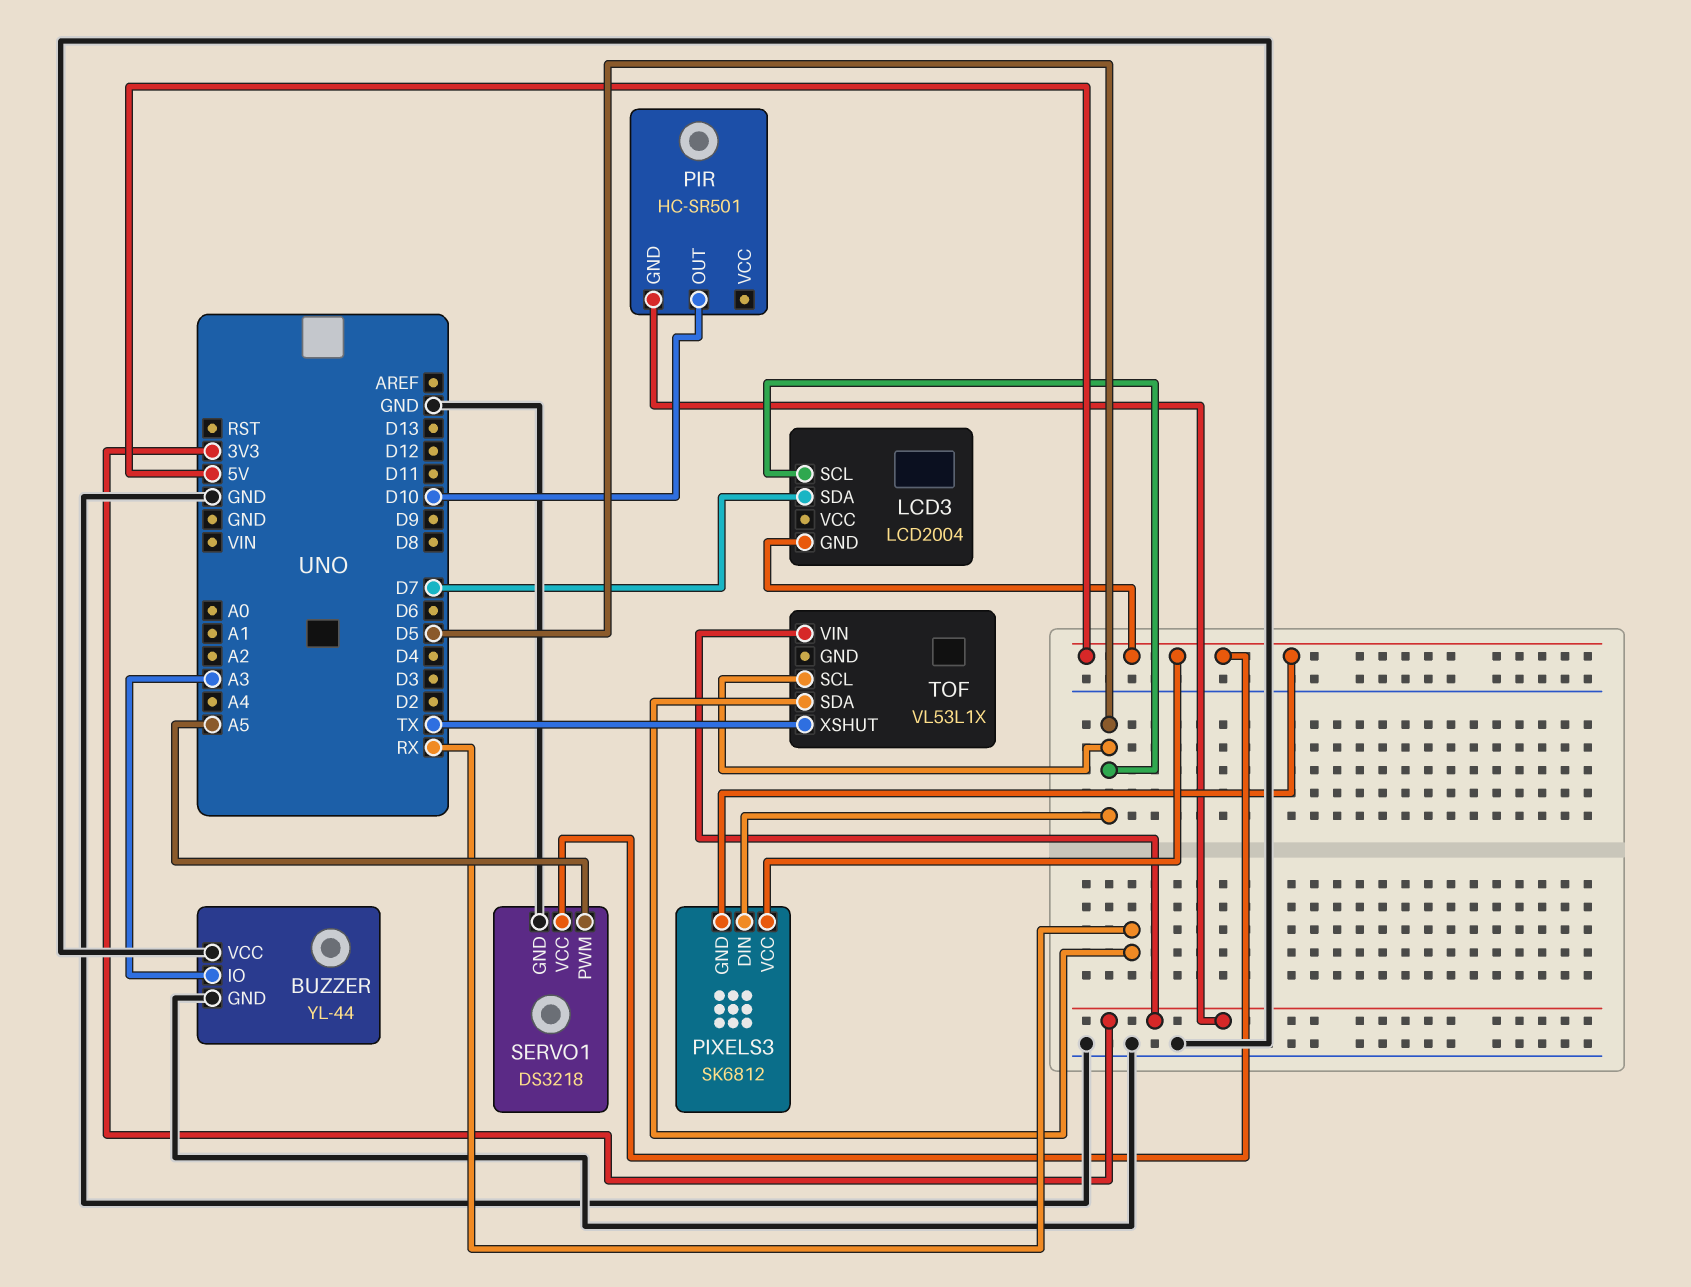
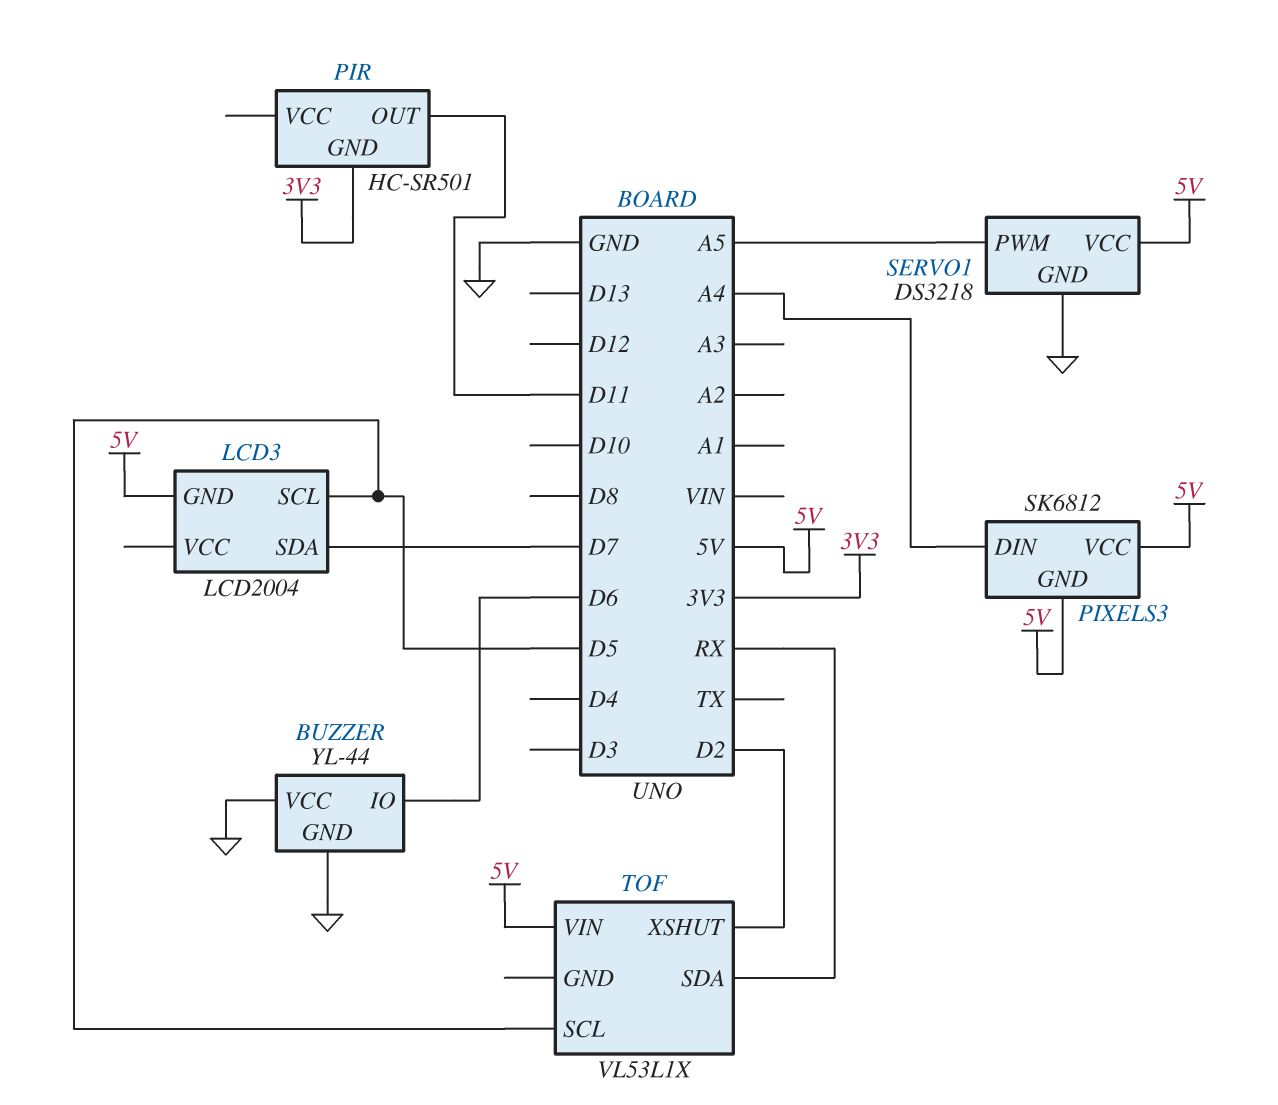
BUZZER pin IO: A3 -> D6
PIR pin OUT: D10 -> D11
PIXELS3 pin DIN: D5 -> A4
TOF pin VIN: 3V3 -> 5V
TOF pin XSHUT: TX -> D2

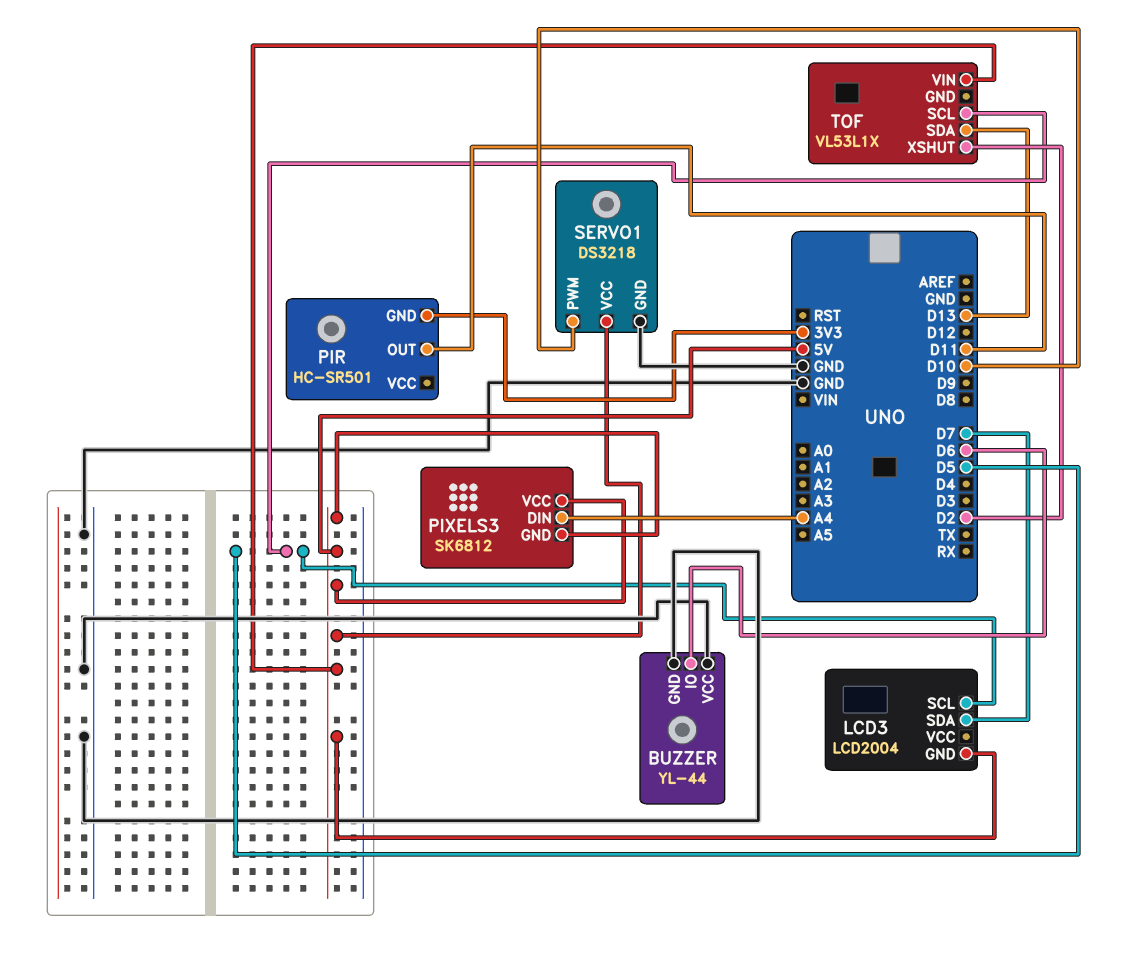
SERVO1 pin PWM: A5 -> D10
TOF pin SDA: RX -> D13

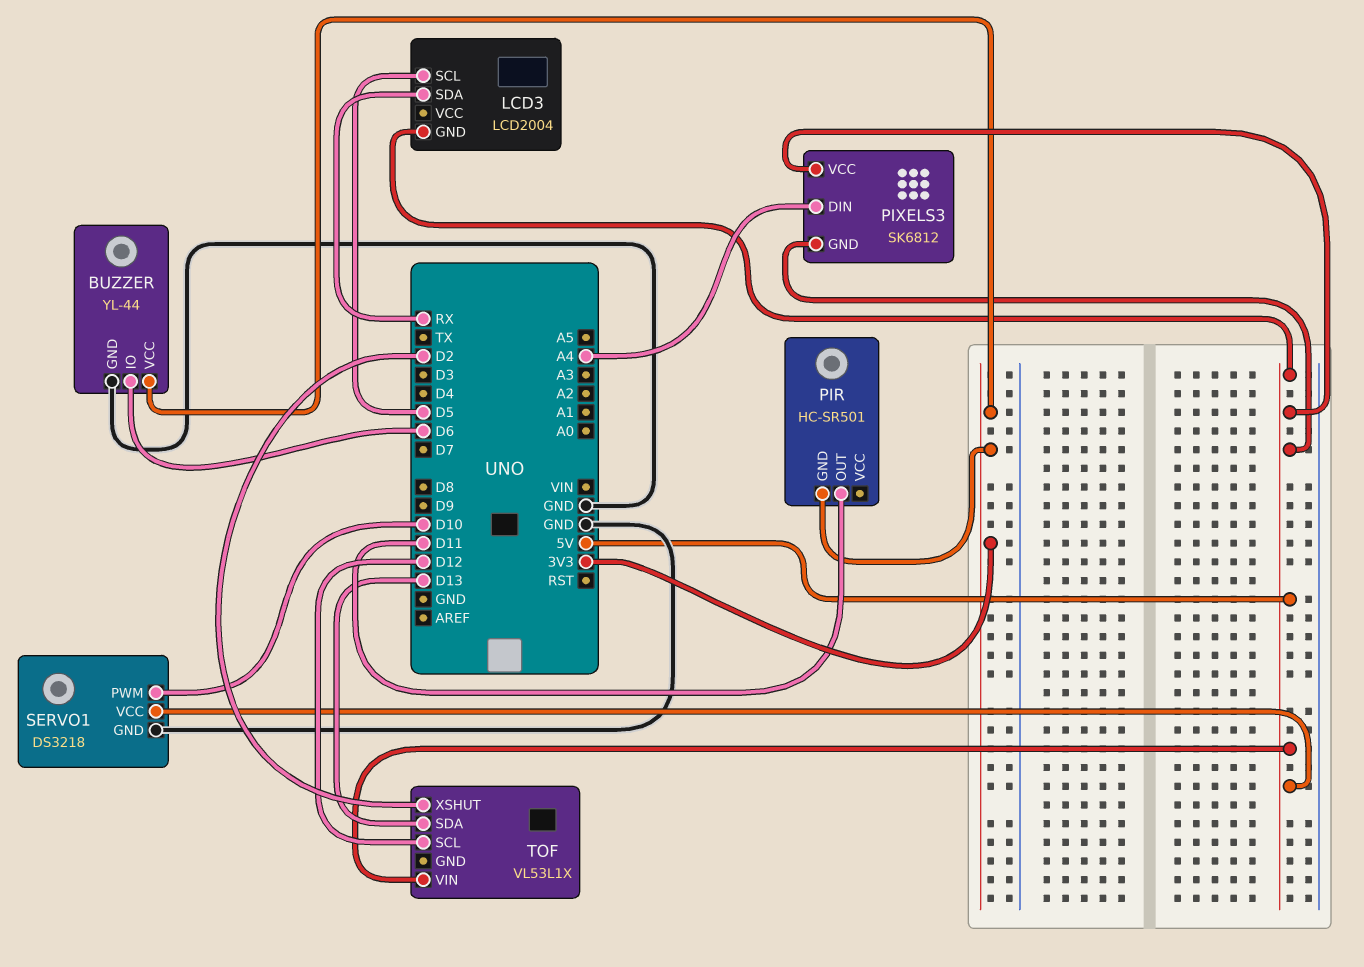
BUZZER pin VCC: GND -> 3V3
LCD3 pin SDA: D7 -> RX
TOF pin SCL: D5 -> D12

